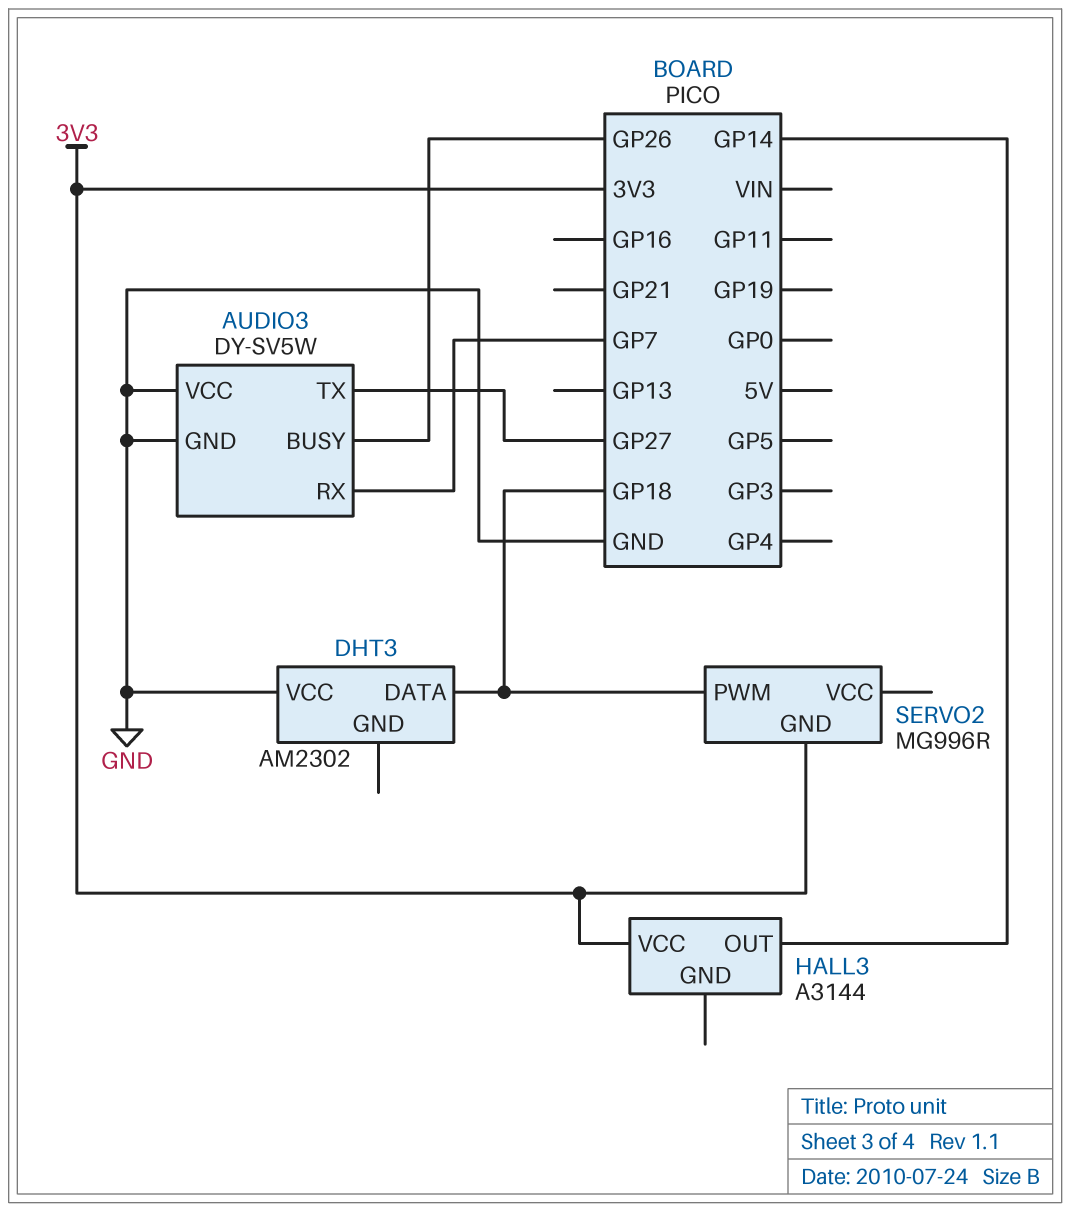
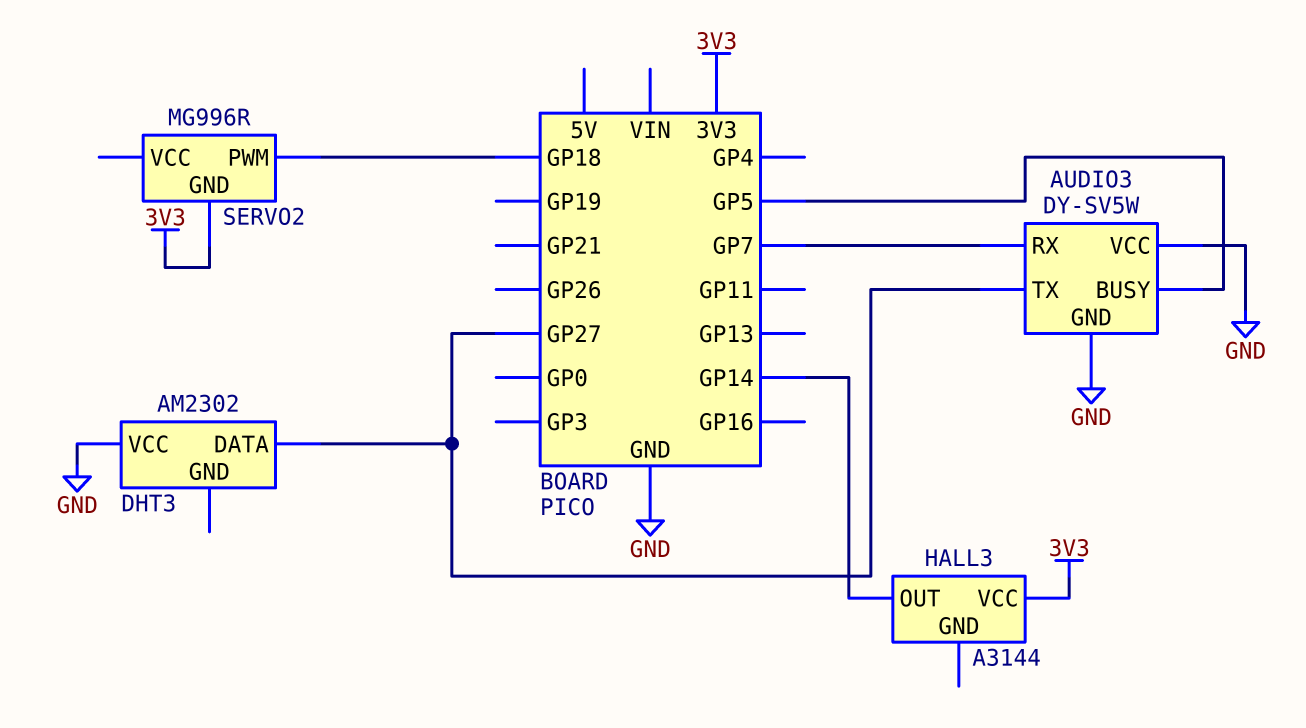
AUDIO3 pin BUSY: GP26 -> GP5
DHT3 pin DATA: GP18 -> GP27

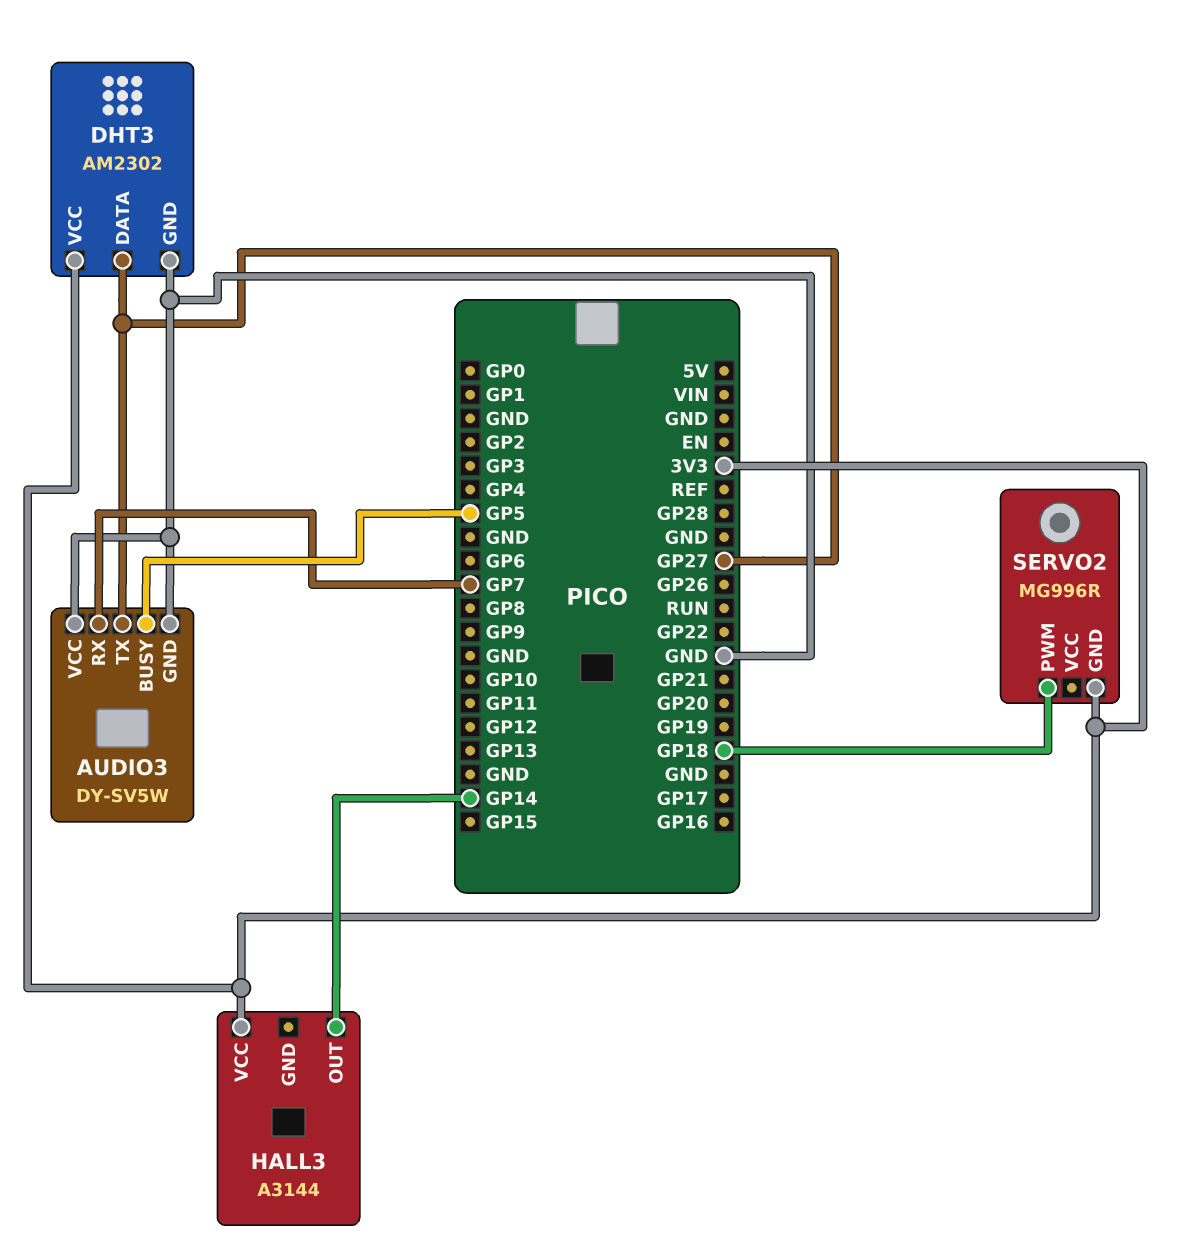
DHT3 pin GND: none -> GND
DHT3 pin VCC: GND -> 3V3

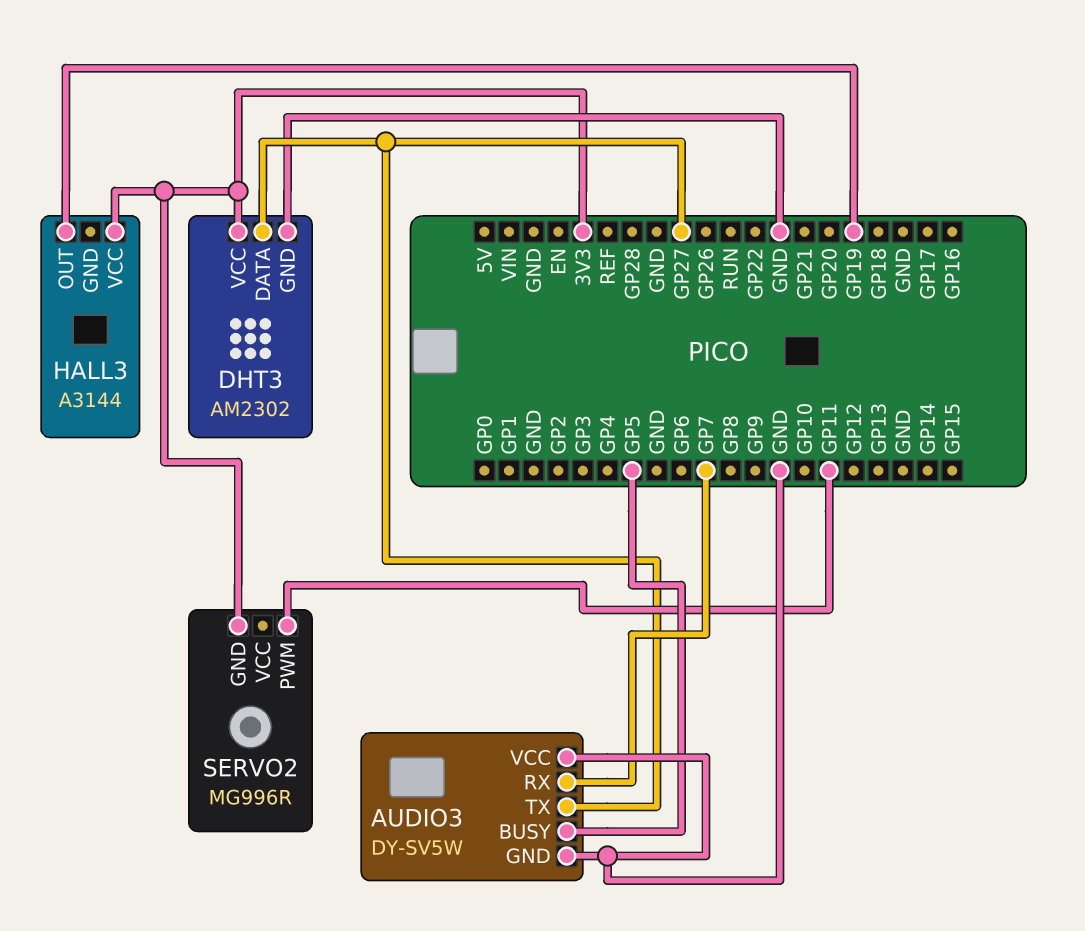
HALL3 pin OUT: GP14 -> GP19
SERVO2 pin PWM: GP18 -> GP11

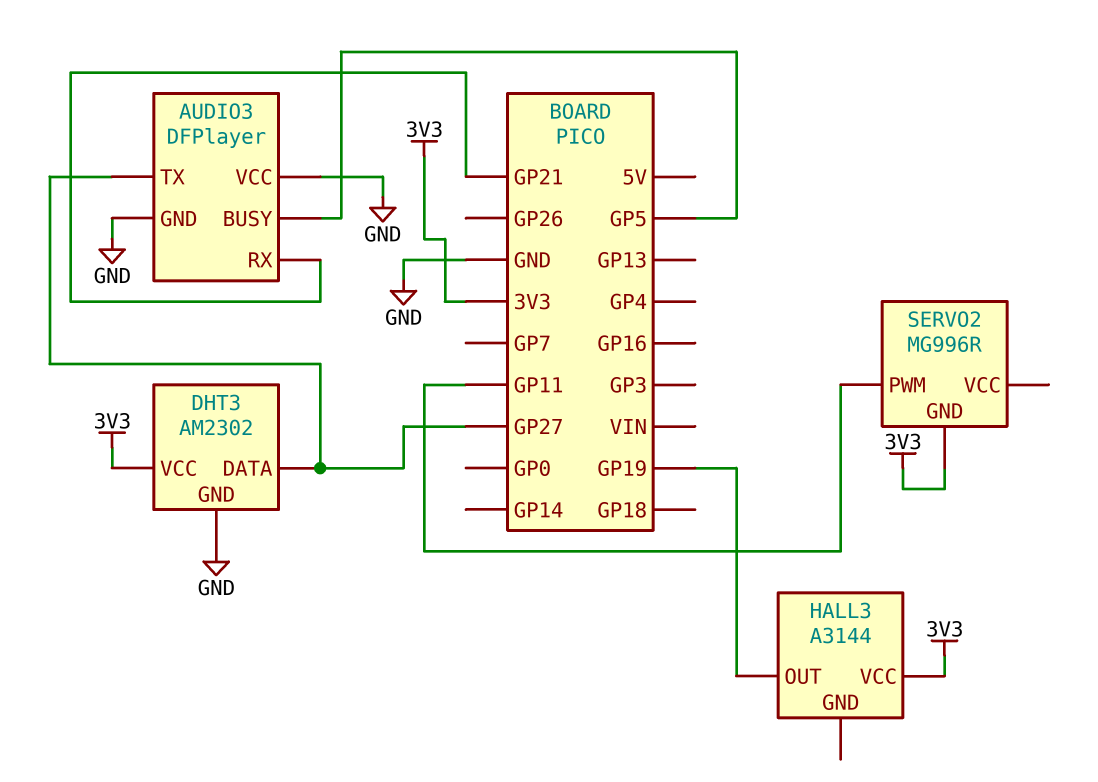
AUDIO3: DY-SV5W -> DFPlayer
AUDIO3 pin RX: GP7 -> GP21

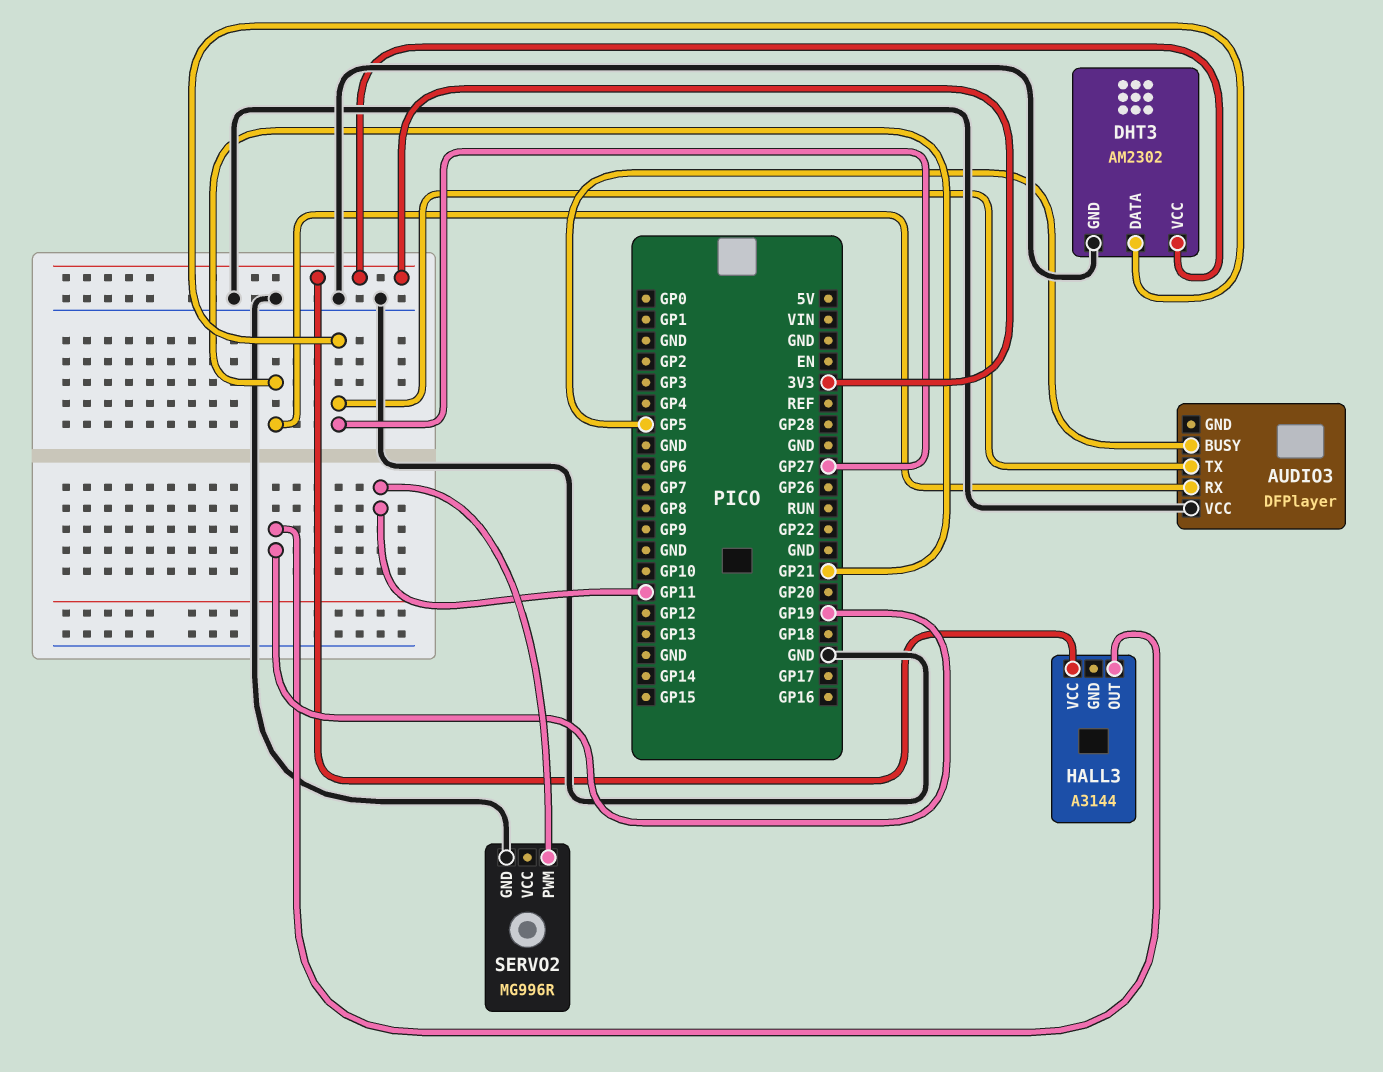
AUDIO3 pin GND: GND -> none
SERVO2 pin GND: 3V3 -> GND

